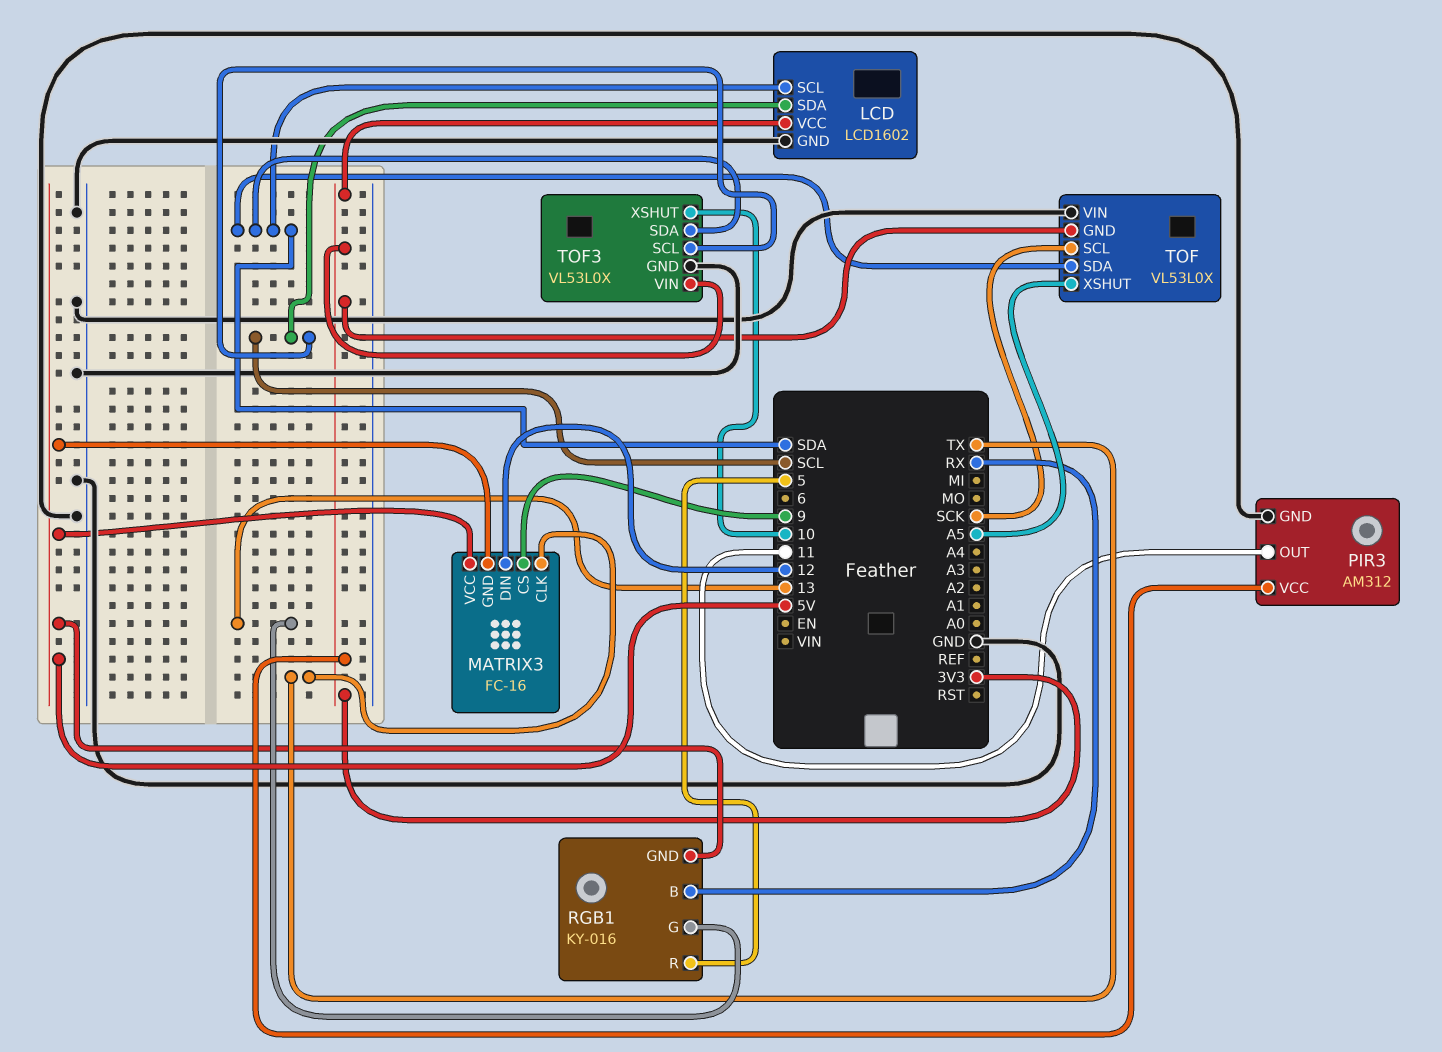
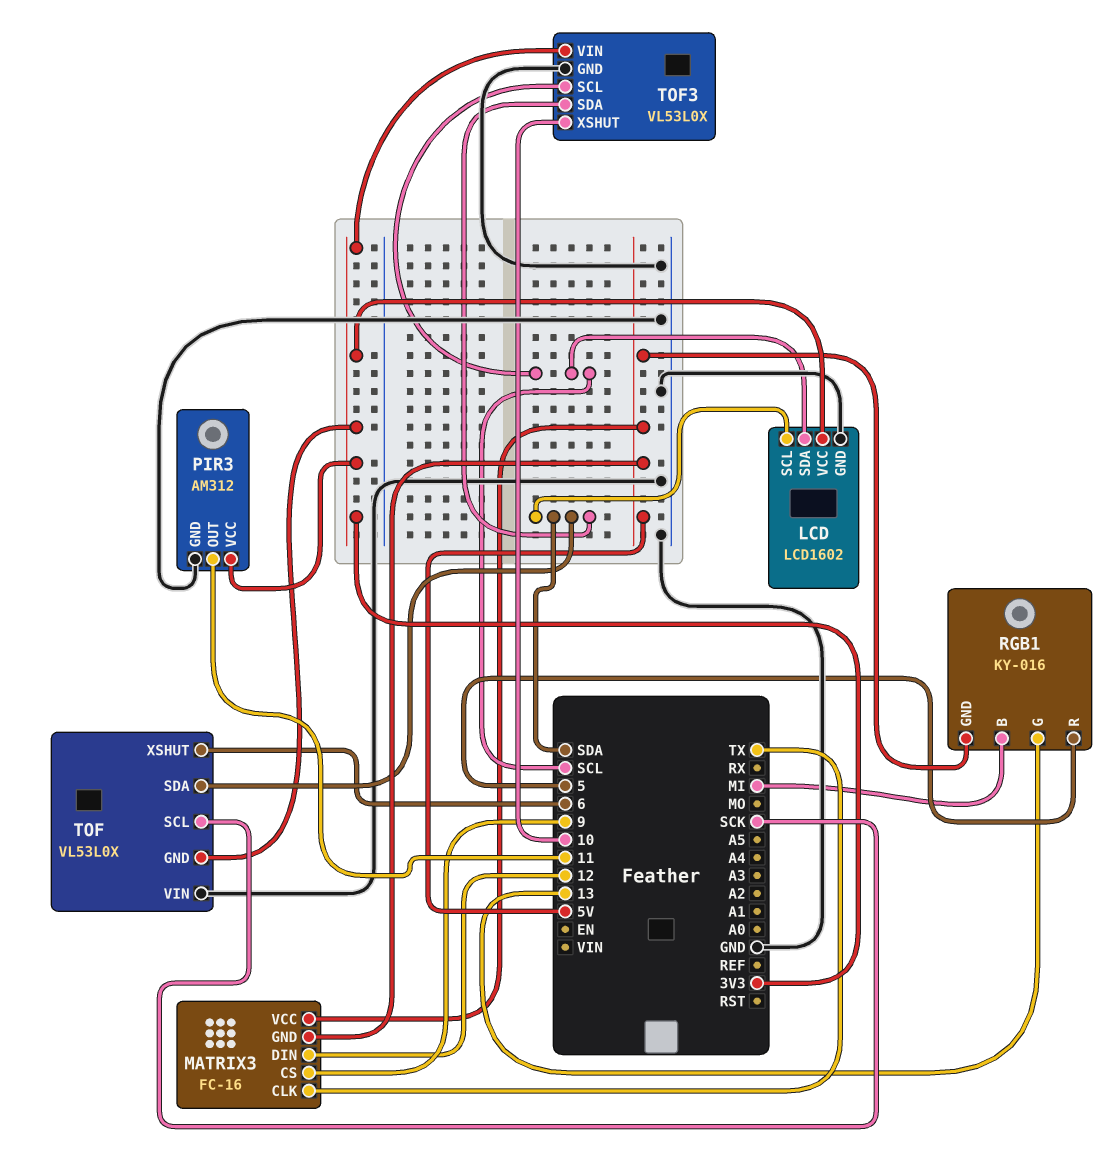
RGB1 pin B: RX -> MI
TOF pin XSHUT: A5 -> 6

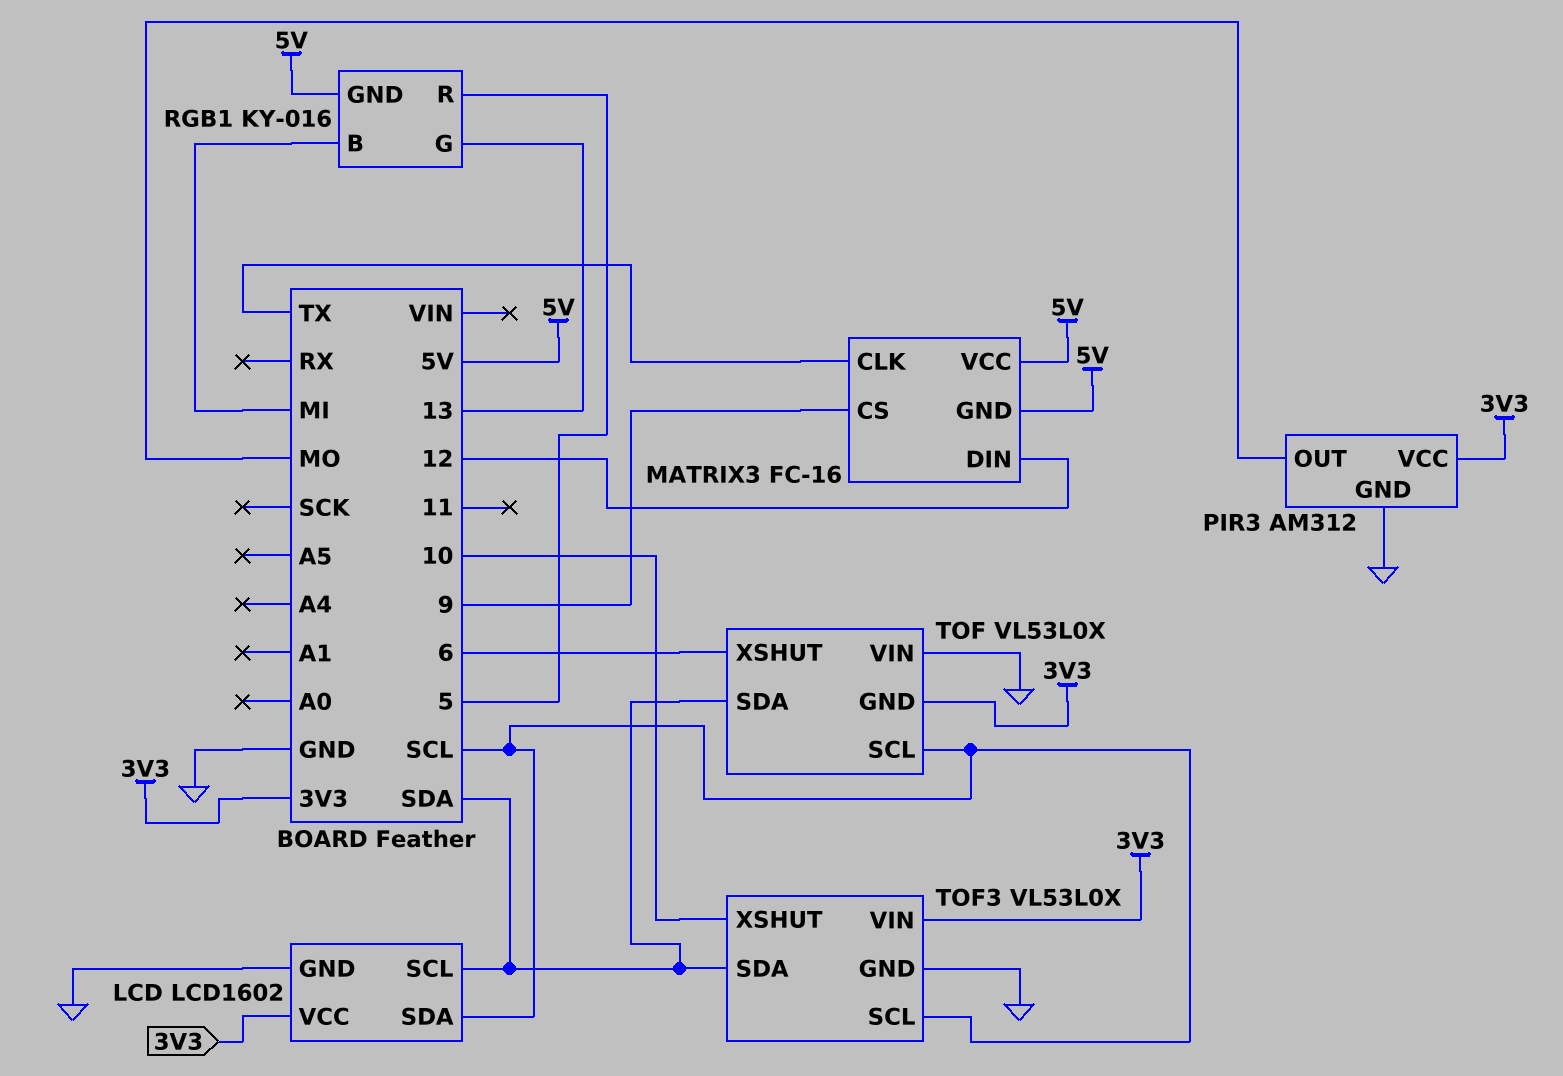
PIR3 pin OUT: 11 -> MO
TOF pin SCL: SCK -> SCL

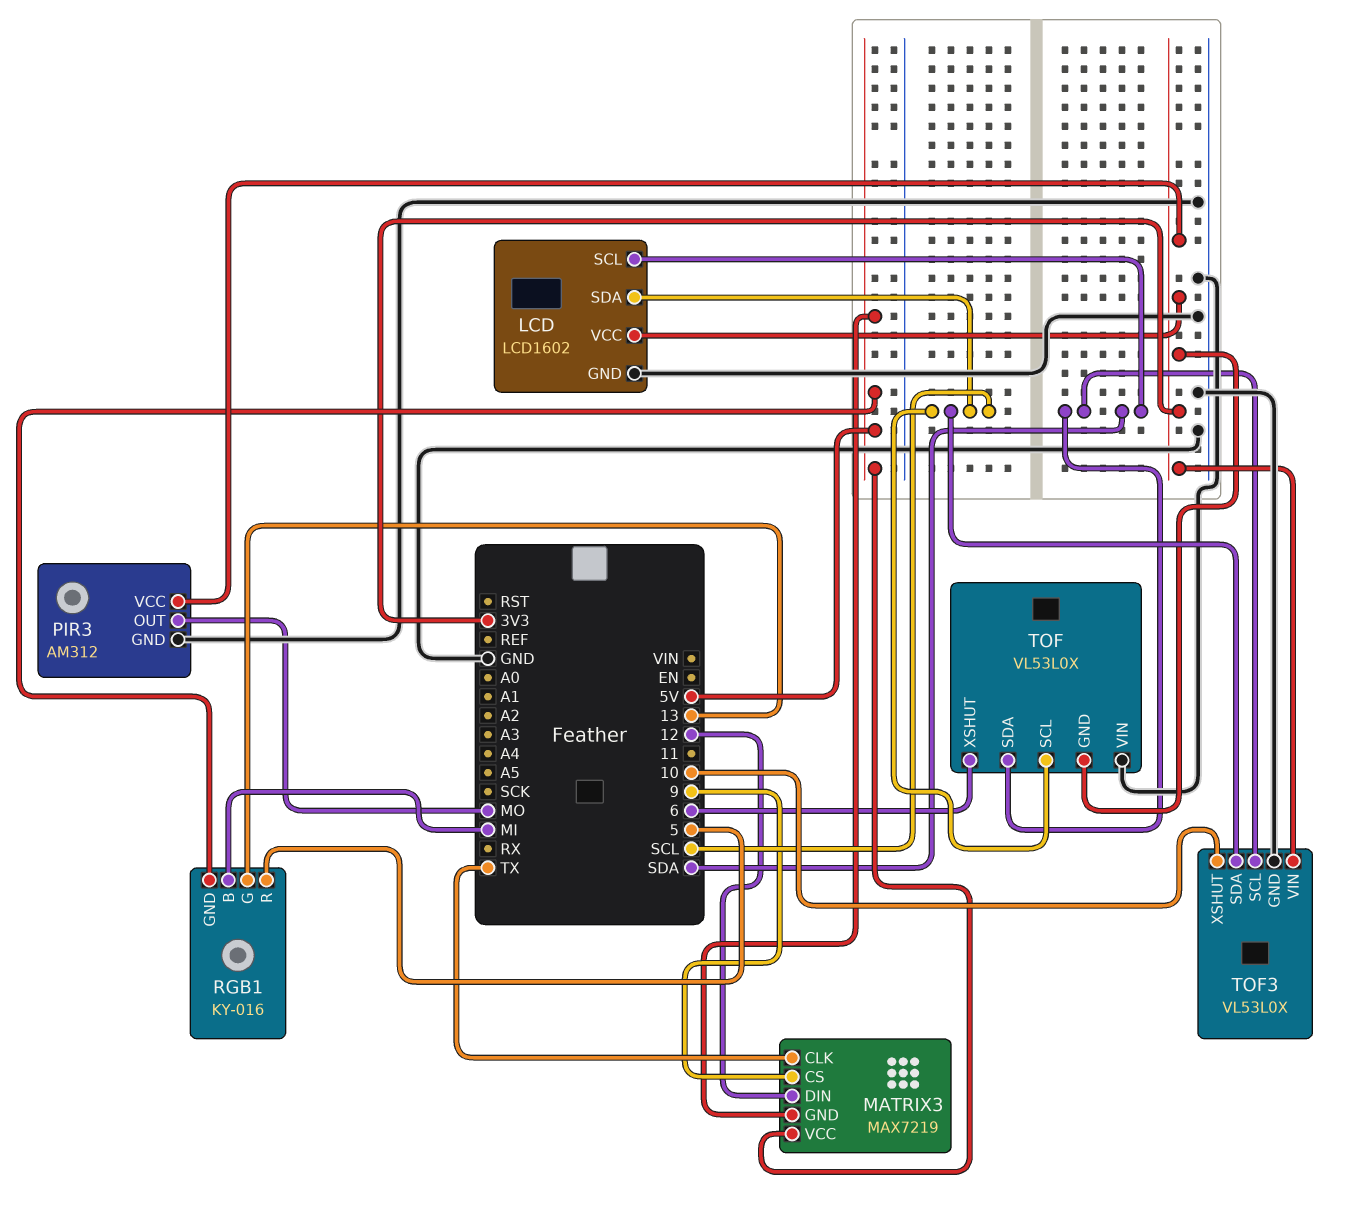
MATRIX3: FC-16 -> MAX7219
TOF3 pin SCL: SCL -> SDA
TOF3 pin SDA: SDA -> SCL

